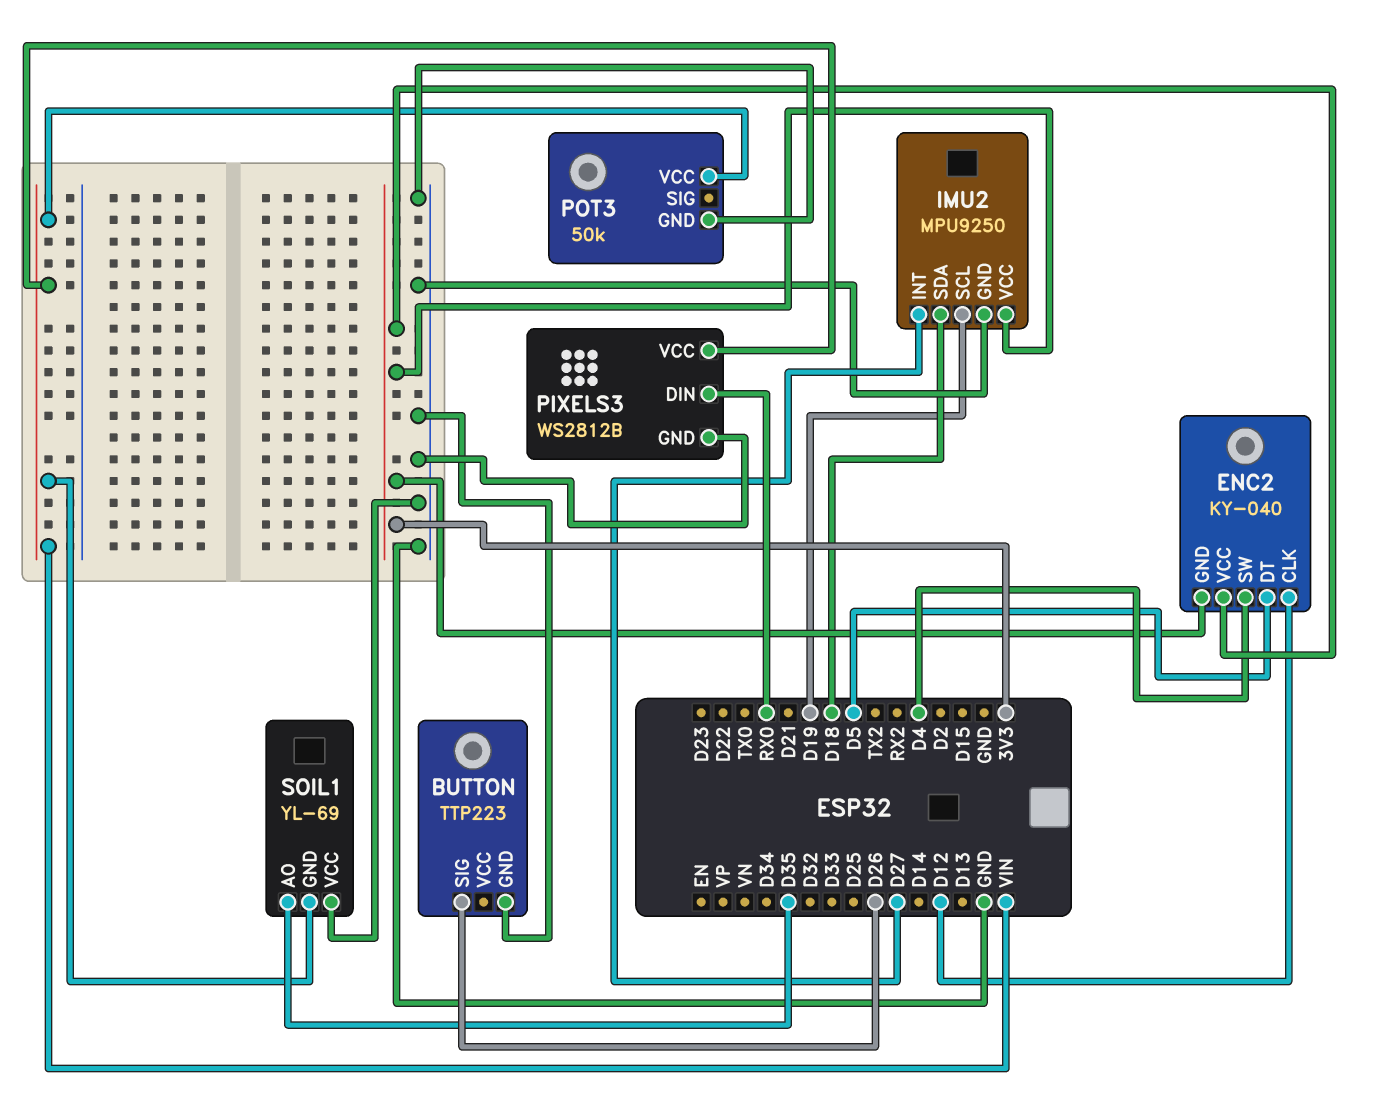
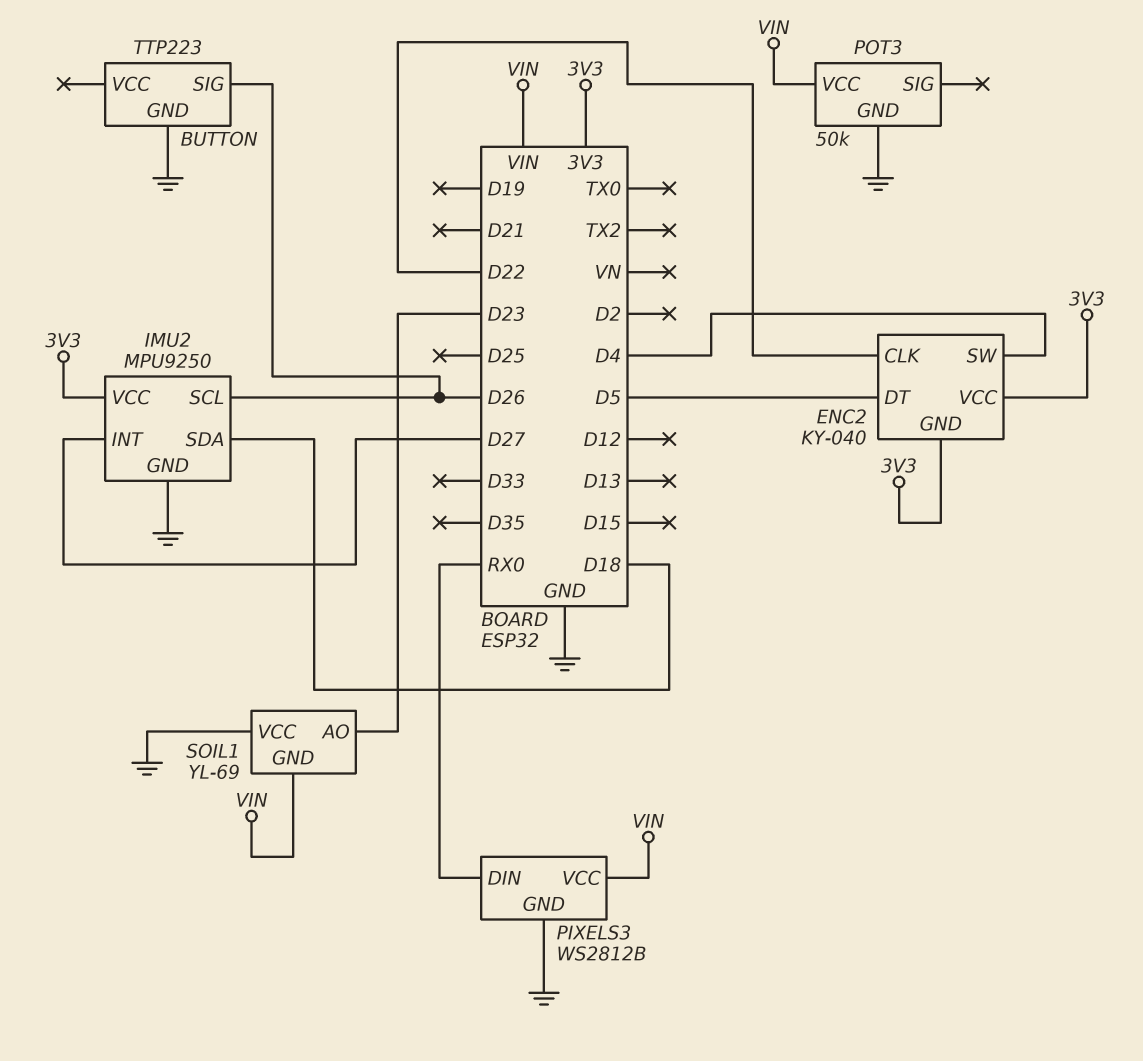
ENC2 pin CLK: D12 -> D22
IMU2 pin SCL: D19 -> D26
SOIL1 pin AO: D35 -> D23

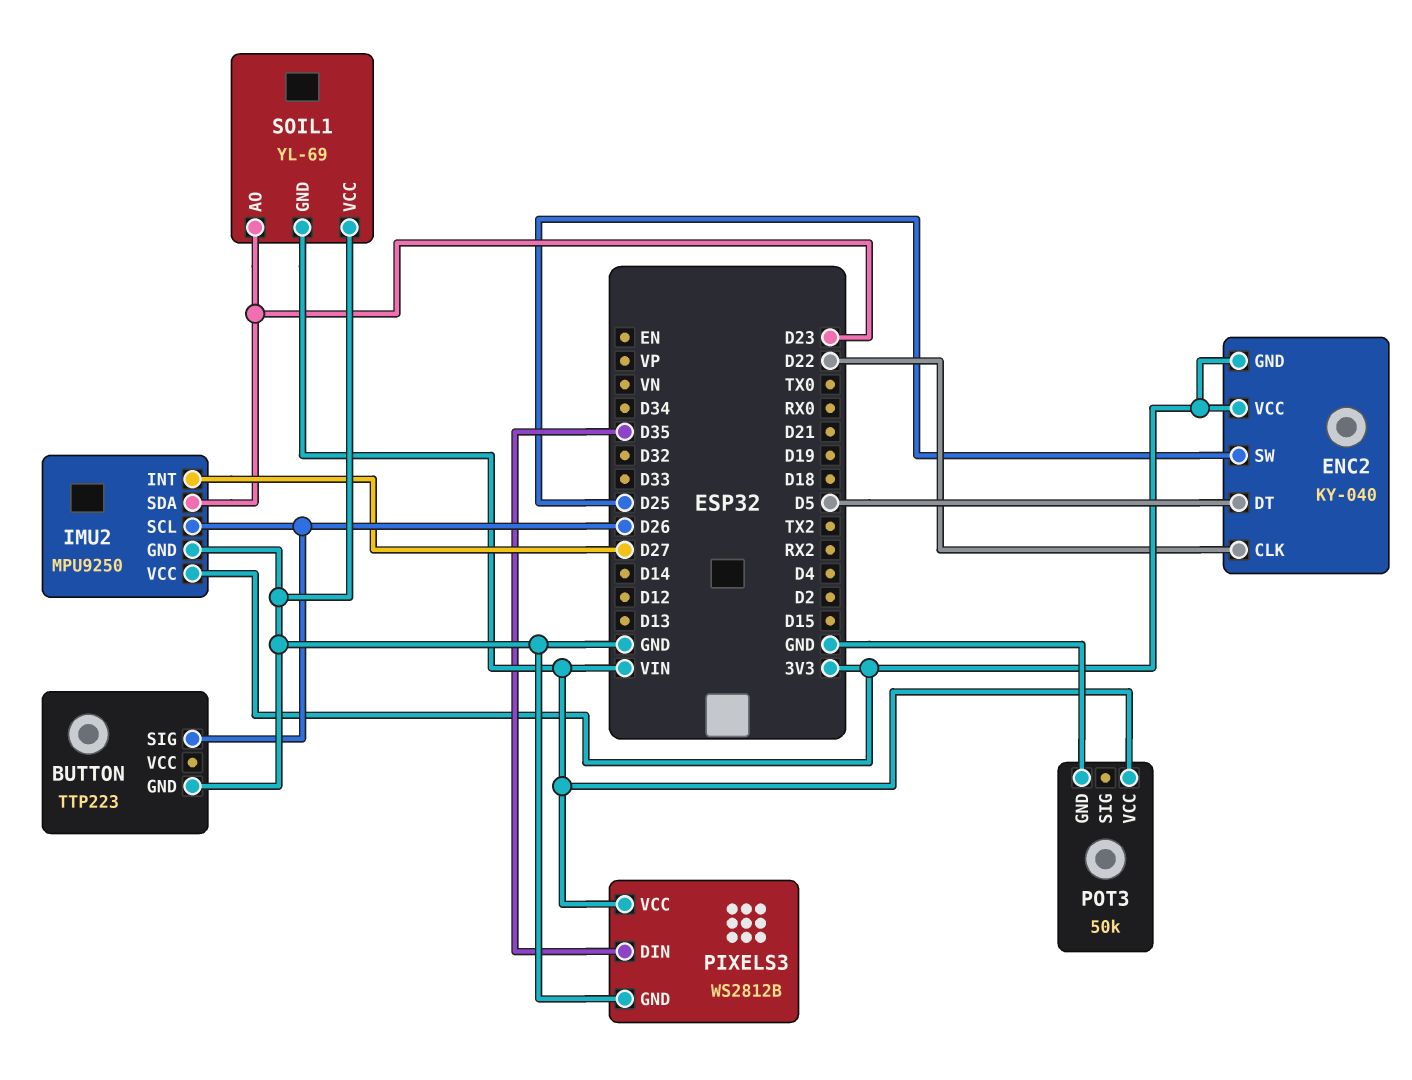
ENC2 pin SW: D4 -> D25
IMU2 pin SDA: D18 -> D23
PIXELS3 pin DIN: RX0 -> D35

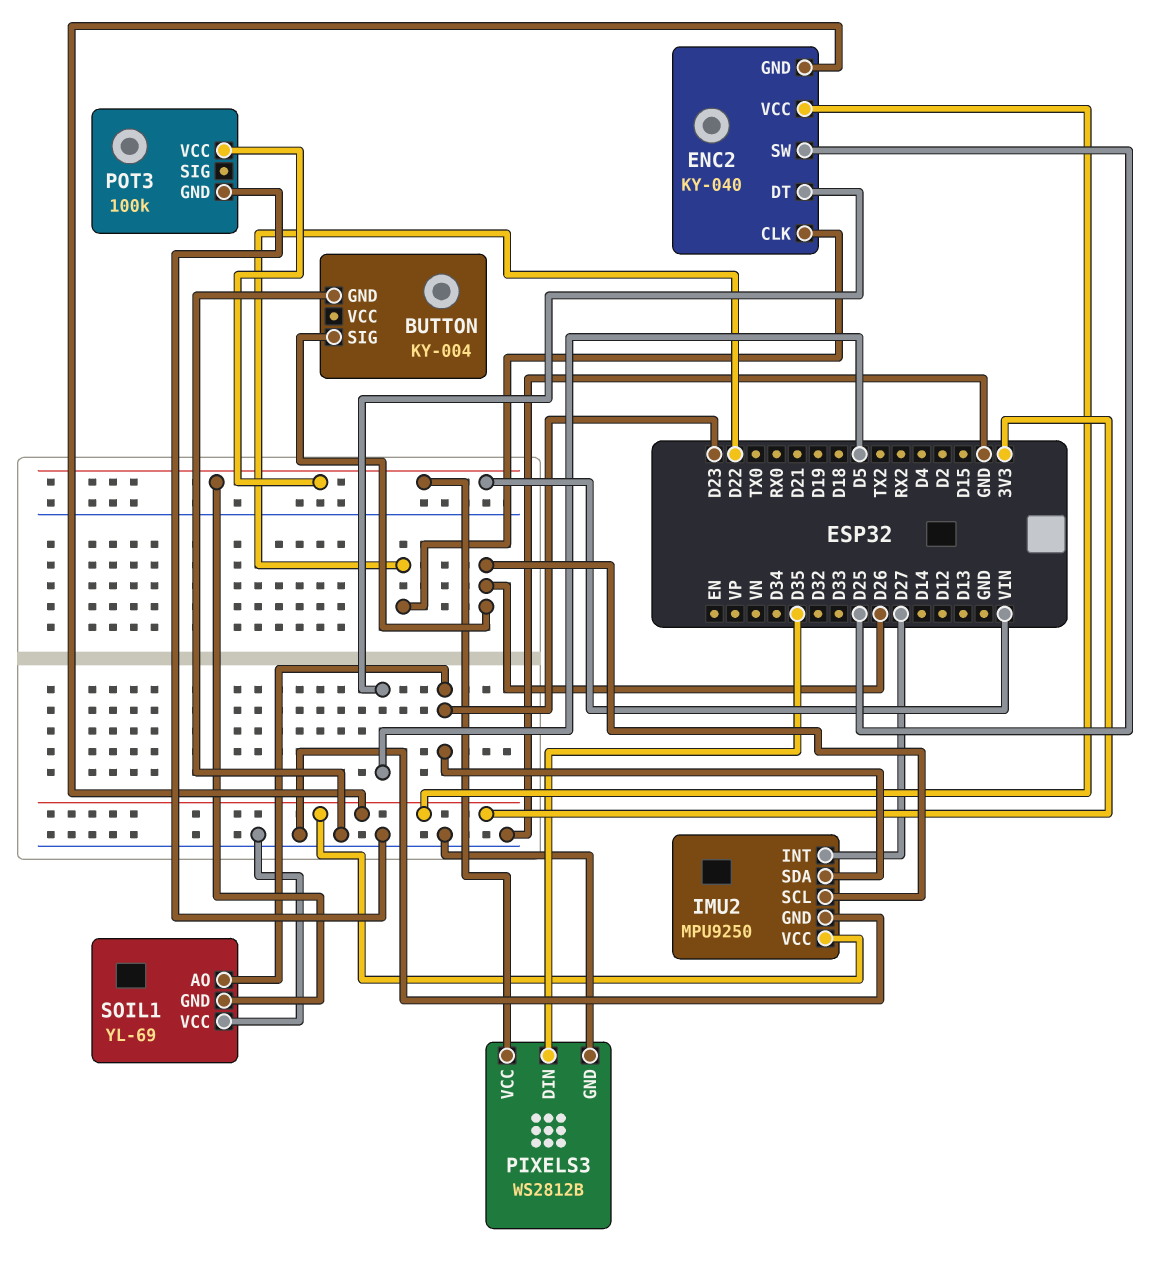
BUTTON: TTP223 -> KY-004
POT3: 50k -> 100k

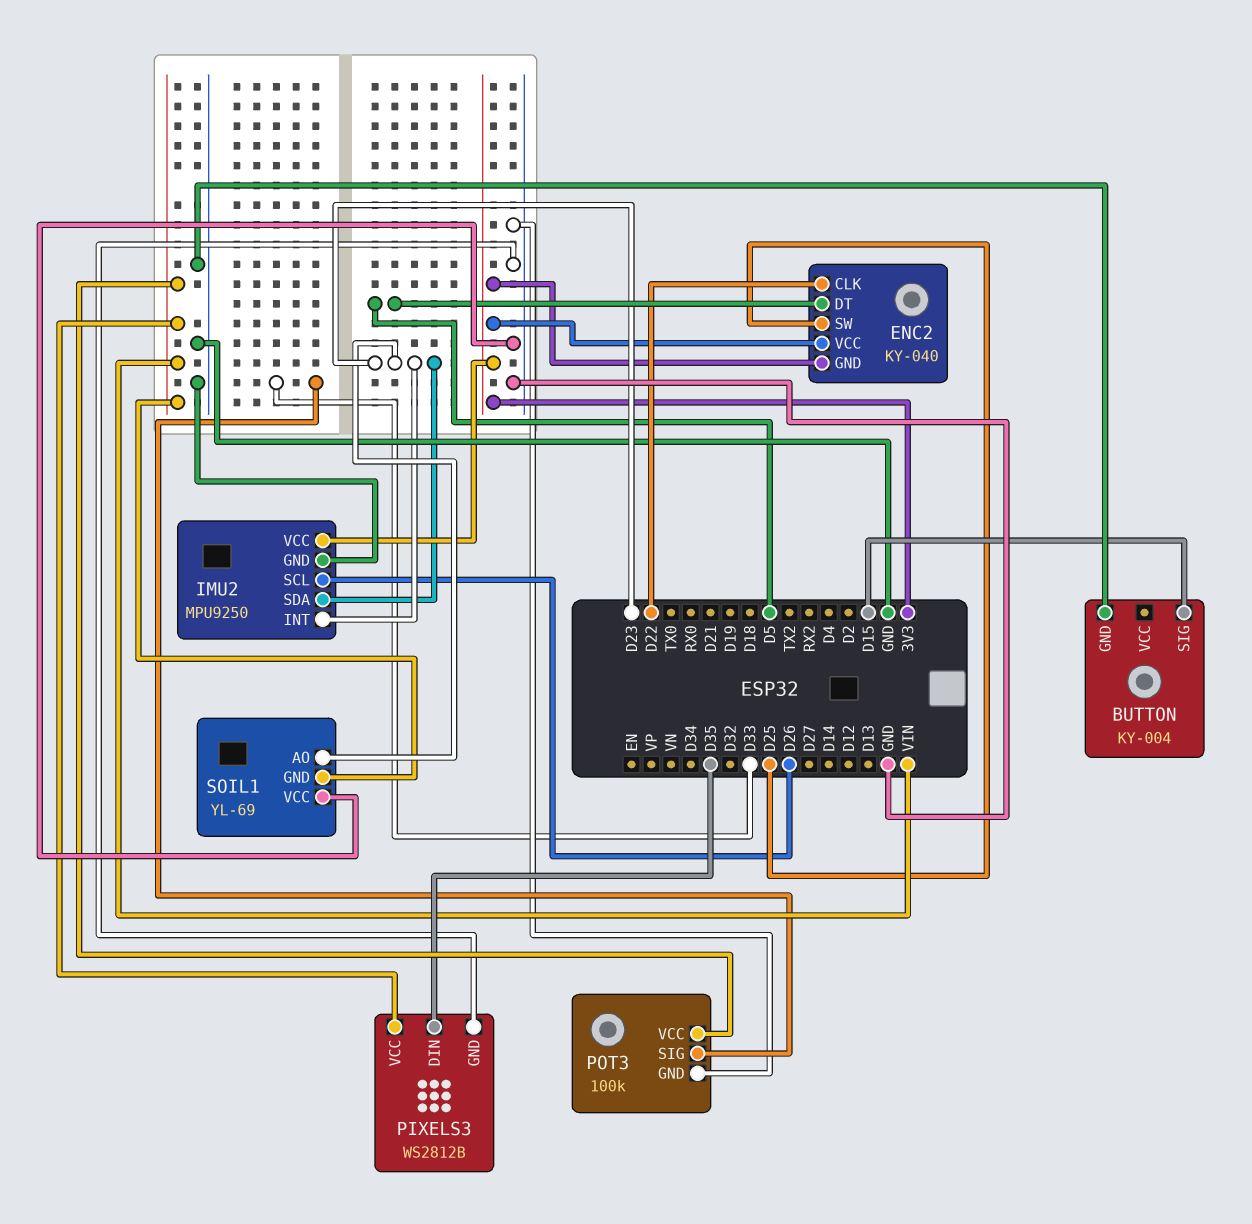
BUTTON pin SIG: D26 -> D15
IMU2 pin INT: D27 -> D23
POT3 pin SIG: none -> D33

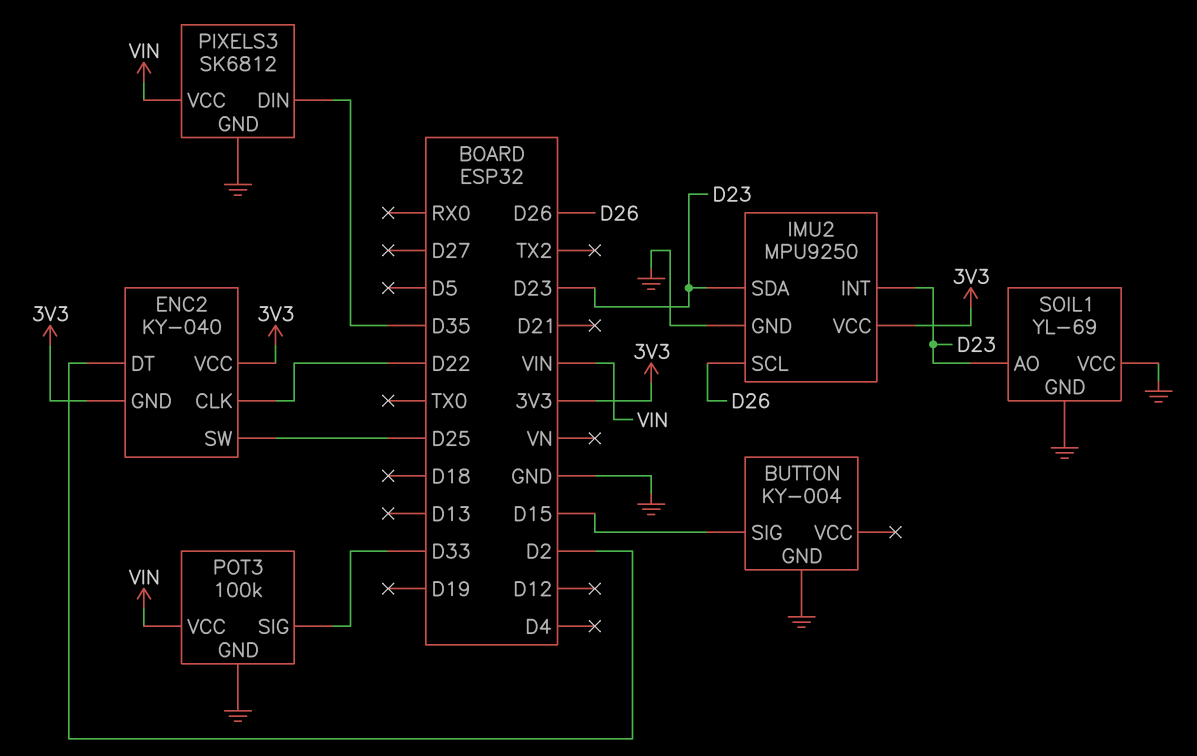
ENC2 pin DT: D5 -> D2
PIXELS3: WS2812B -> SK6812
SOIL1 pin GND: VIN -> GND

